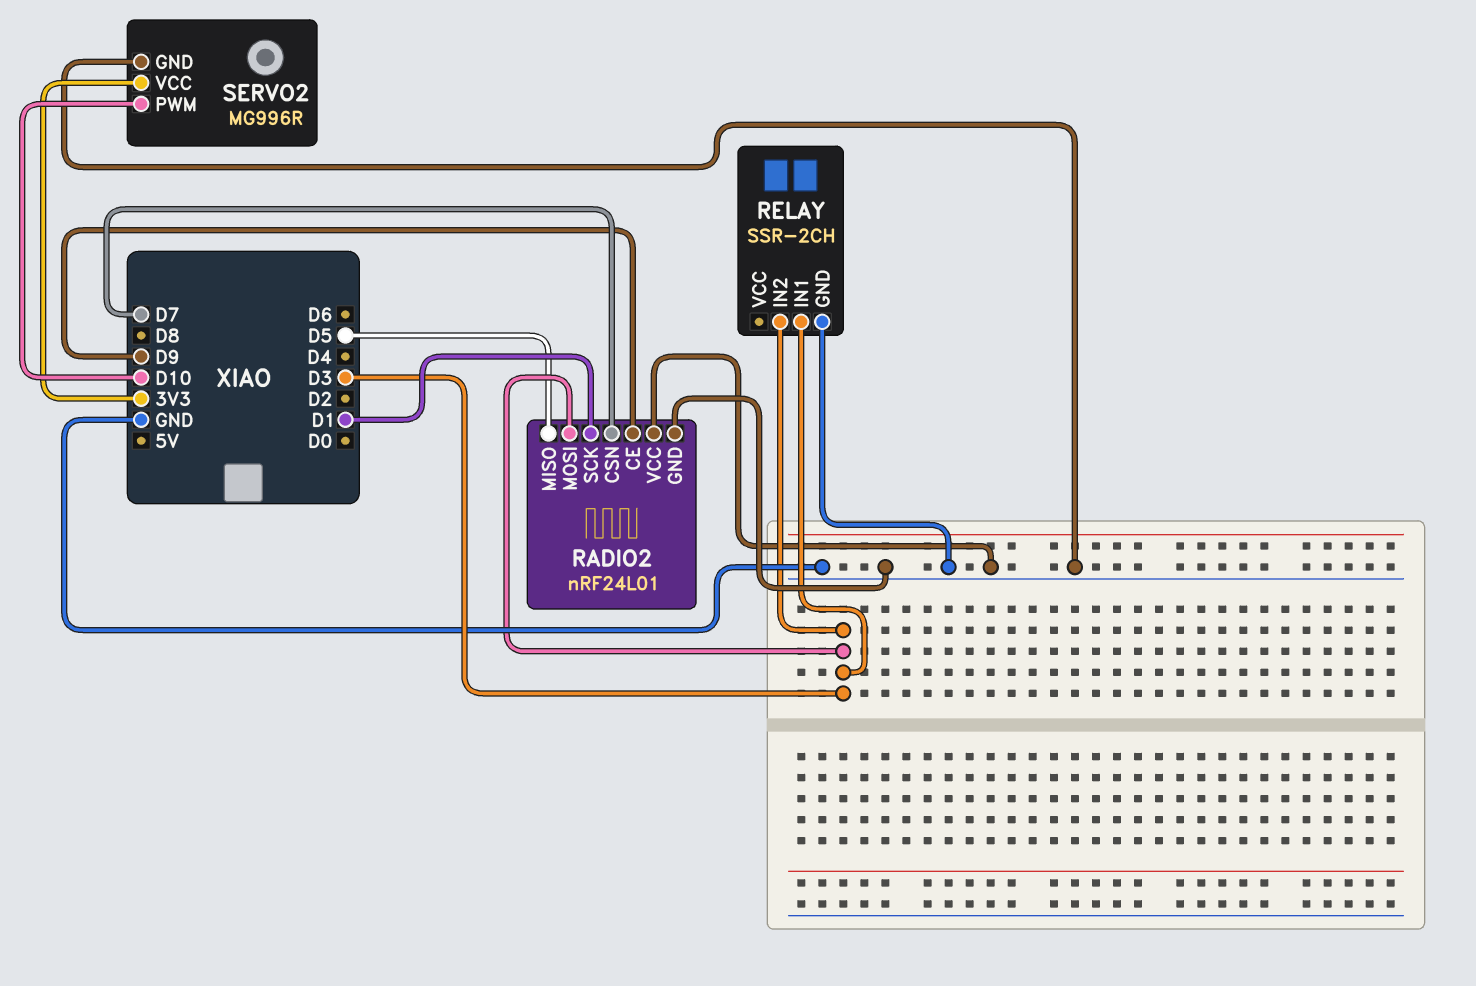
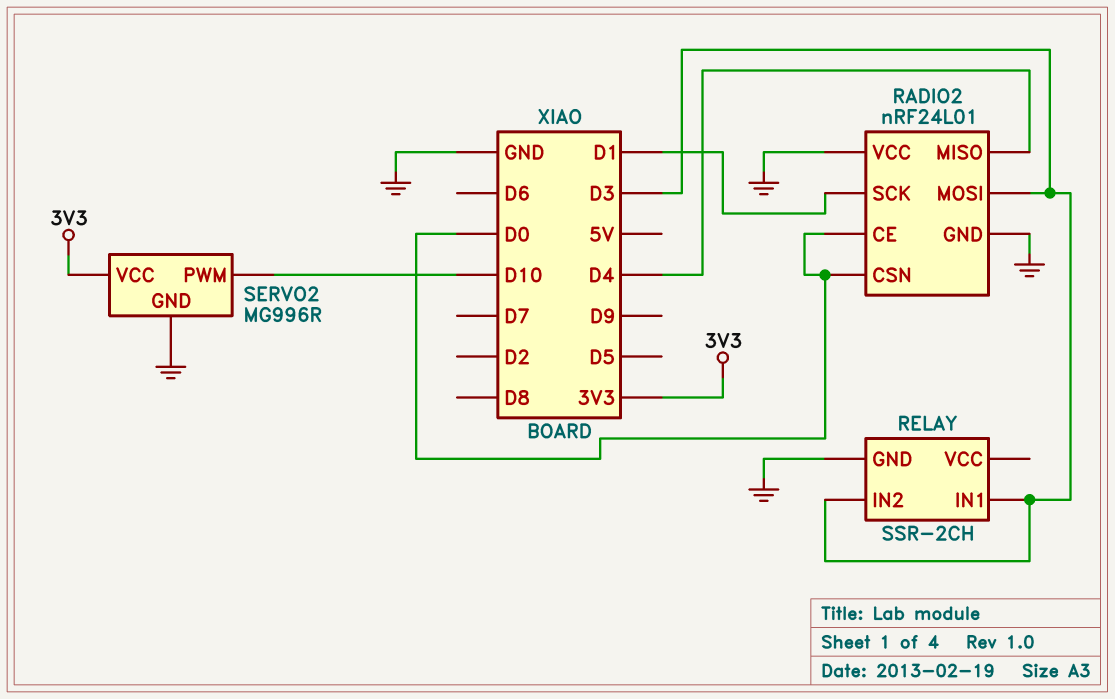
RADIO2 pin CE: D9 -> D0
RADIO2 pin CSN: D7 -> D0
RADIO2 pin MISO: D5 -> D4

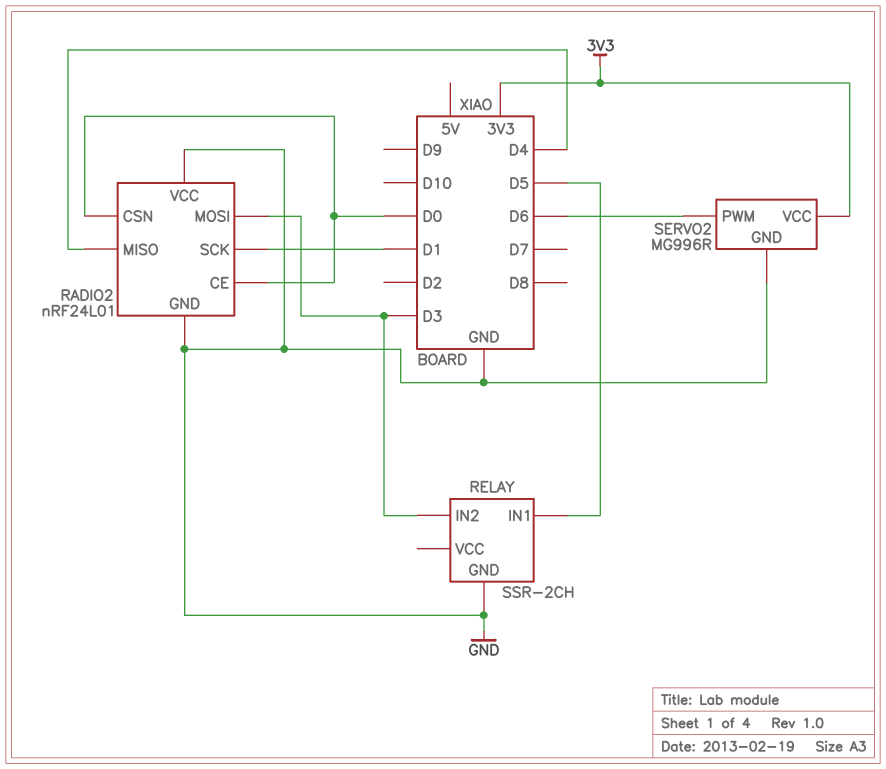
RELAY pin IN1: D3 -> D5
SERVO2 pin PWM: D10 -> D6

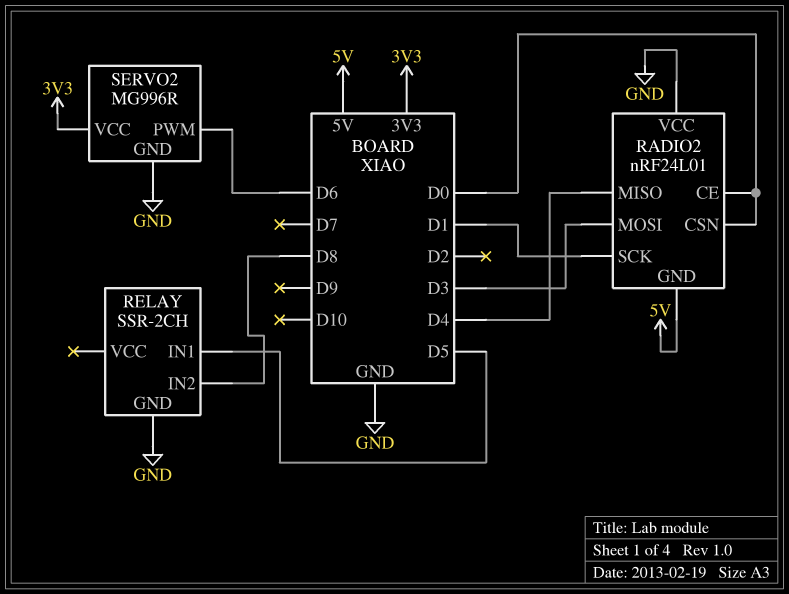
RADIO2 pin GND: GND -> 5V
RELAY pin IN2: D3 -> D8

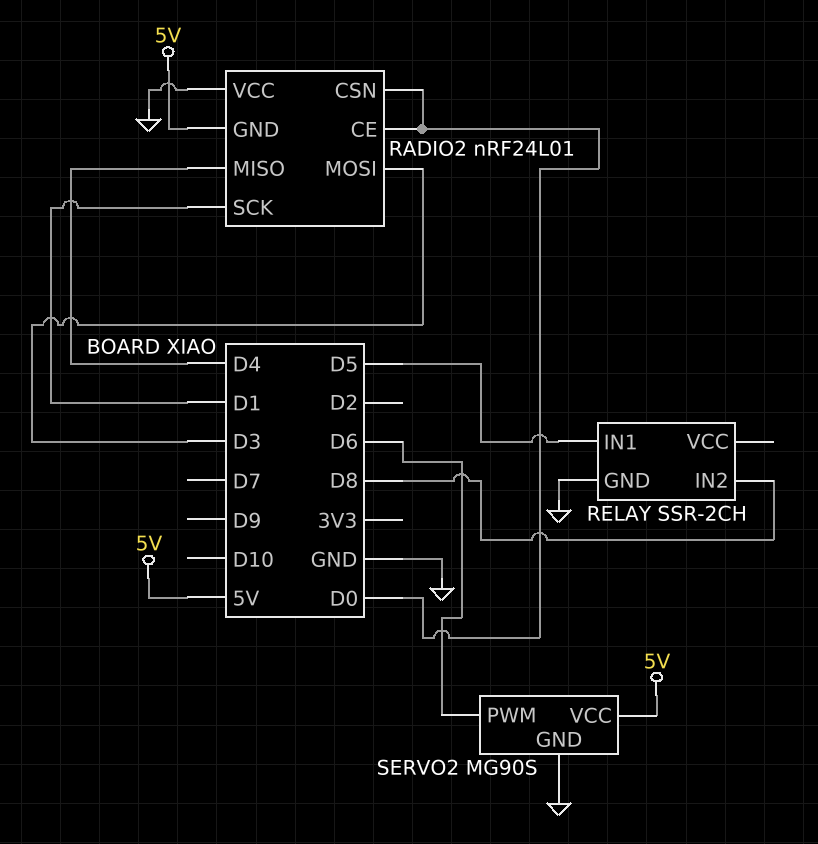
SERVO2: MG996R -> MG90S
SERVO2 pin VCC: 3V3 -> 5V

